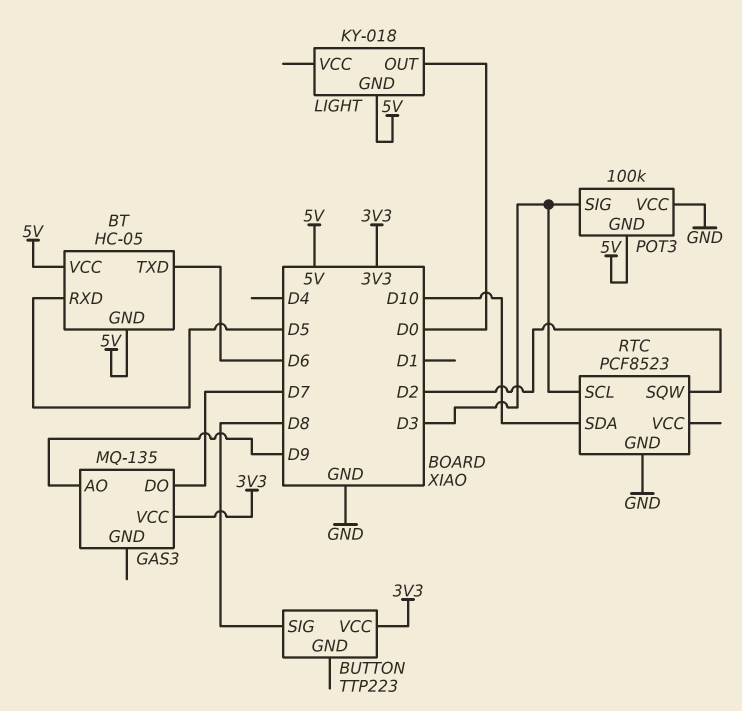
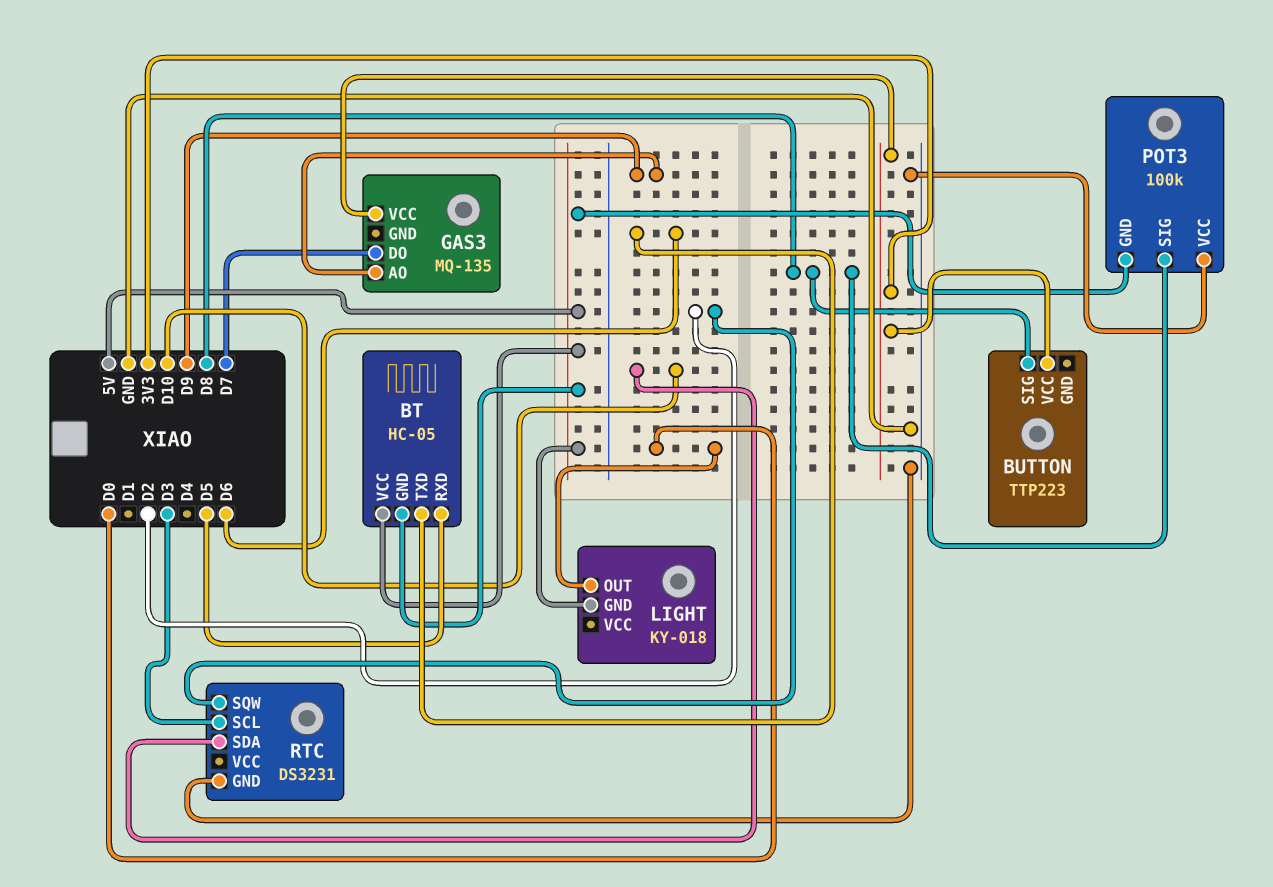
POT3 pin SIG: D3 -> D8
RTC: PCF8523 -> DS3231

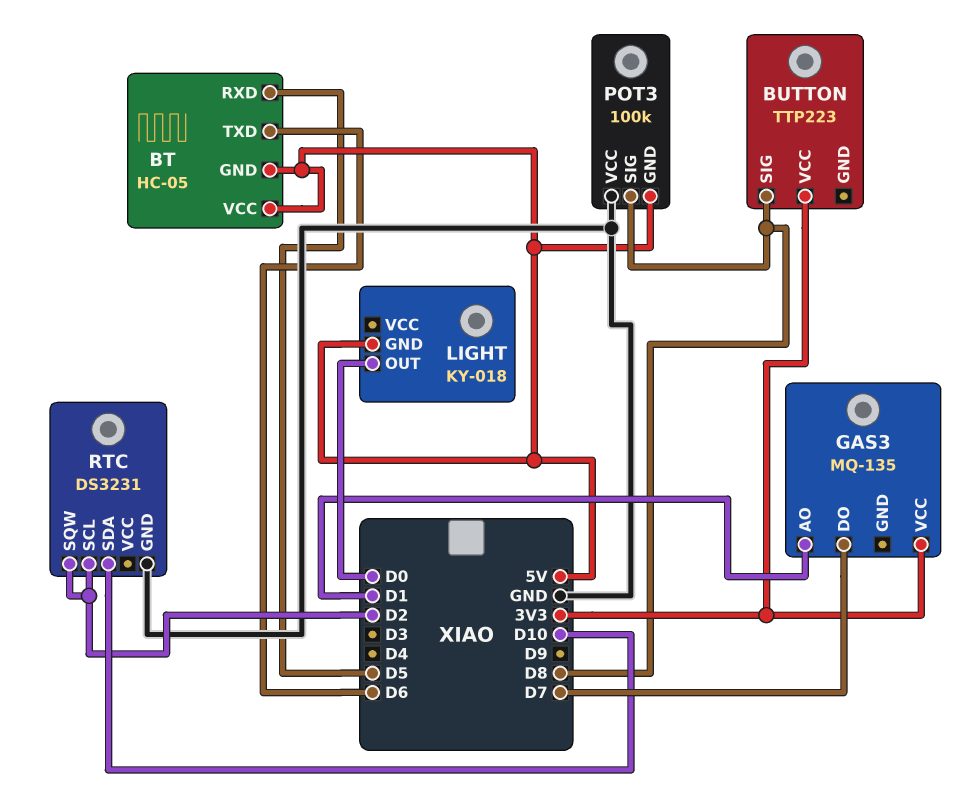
GAS3 pin AO: D9 -> D1
RTC pin SCL: D3 -> D2

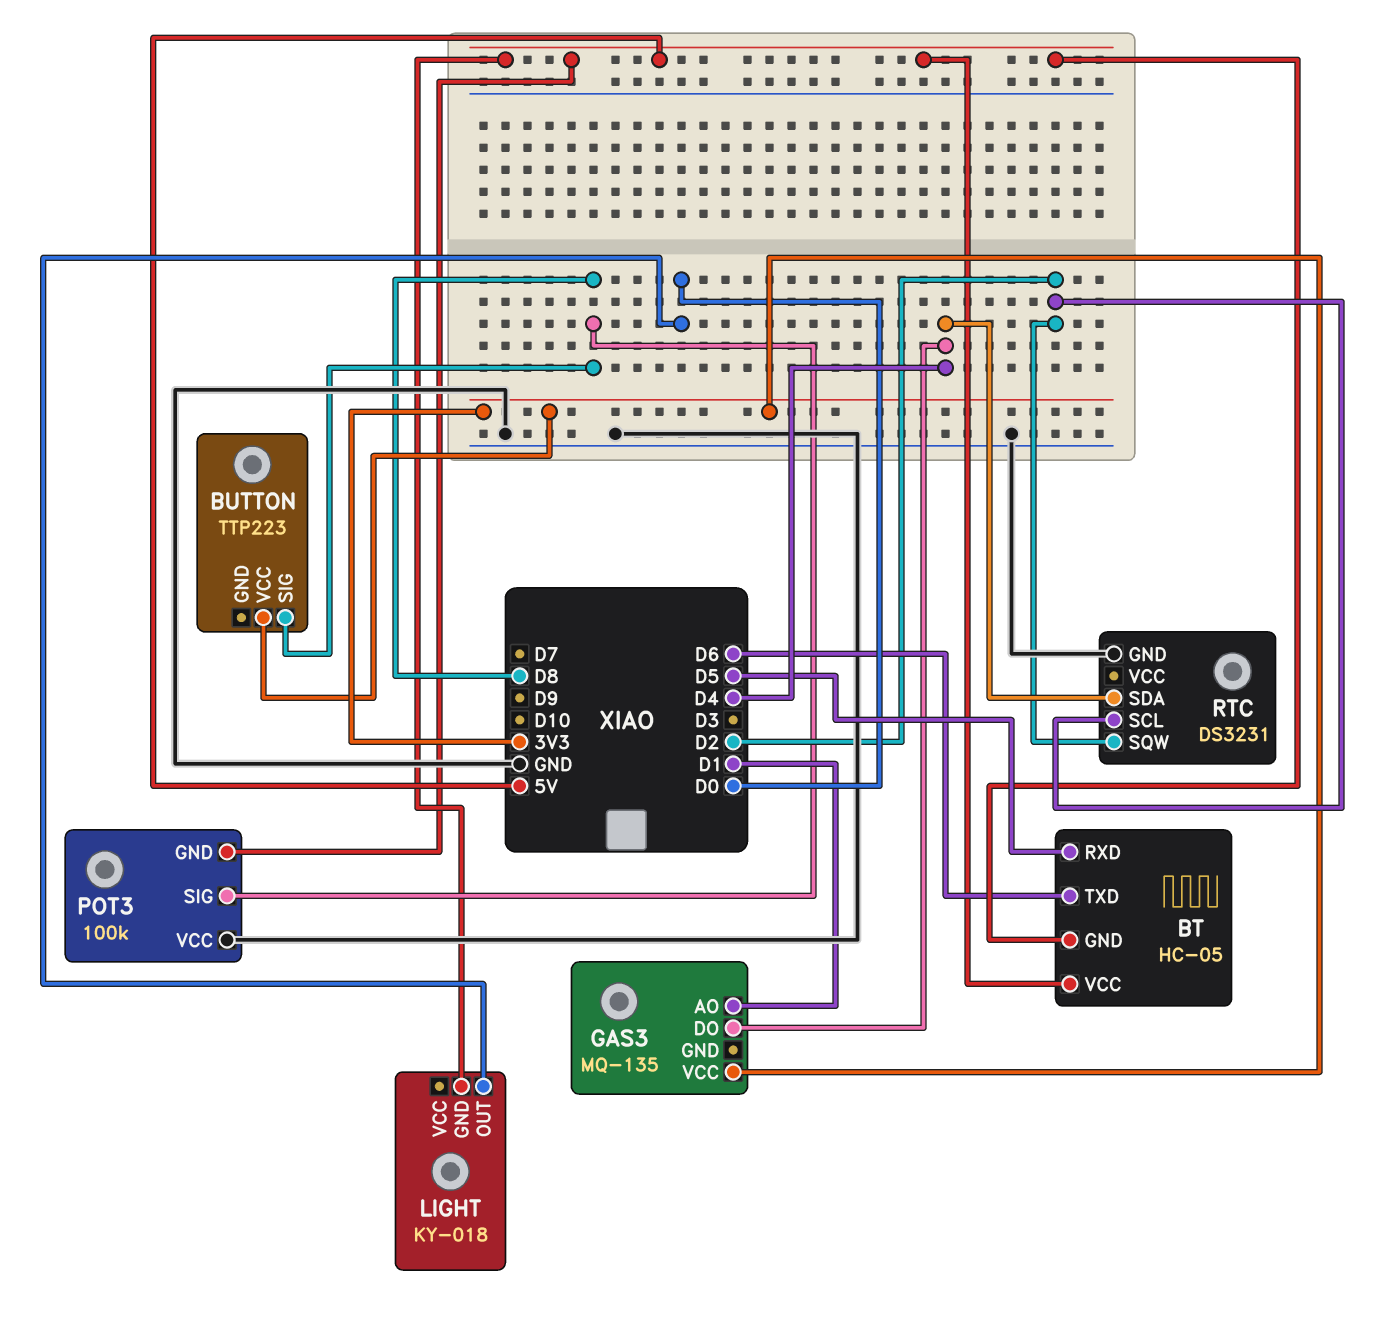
GAS3 pin DO: D7 -> D4
RTC pin SDA: D10 -> D4

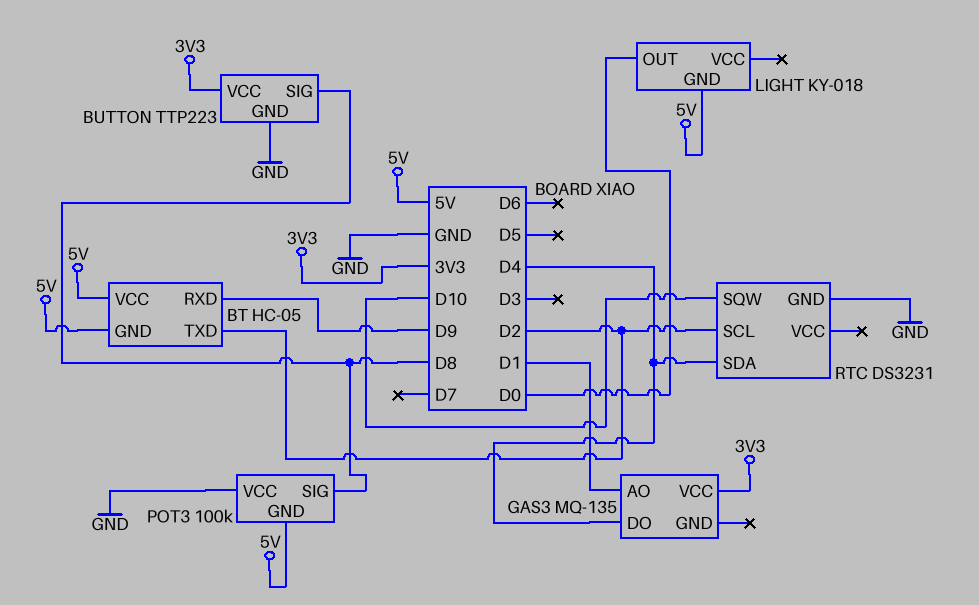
BT pin RXD: D5 -> D9
BT pin TXD: D6 -> D2
BUTTON pin GND: none -> GND
RTC pin SQW: D2 -> D10

